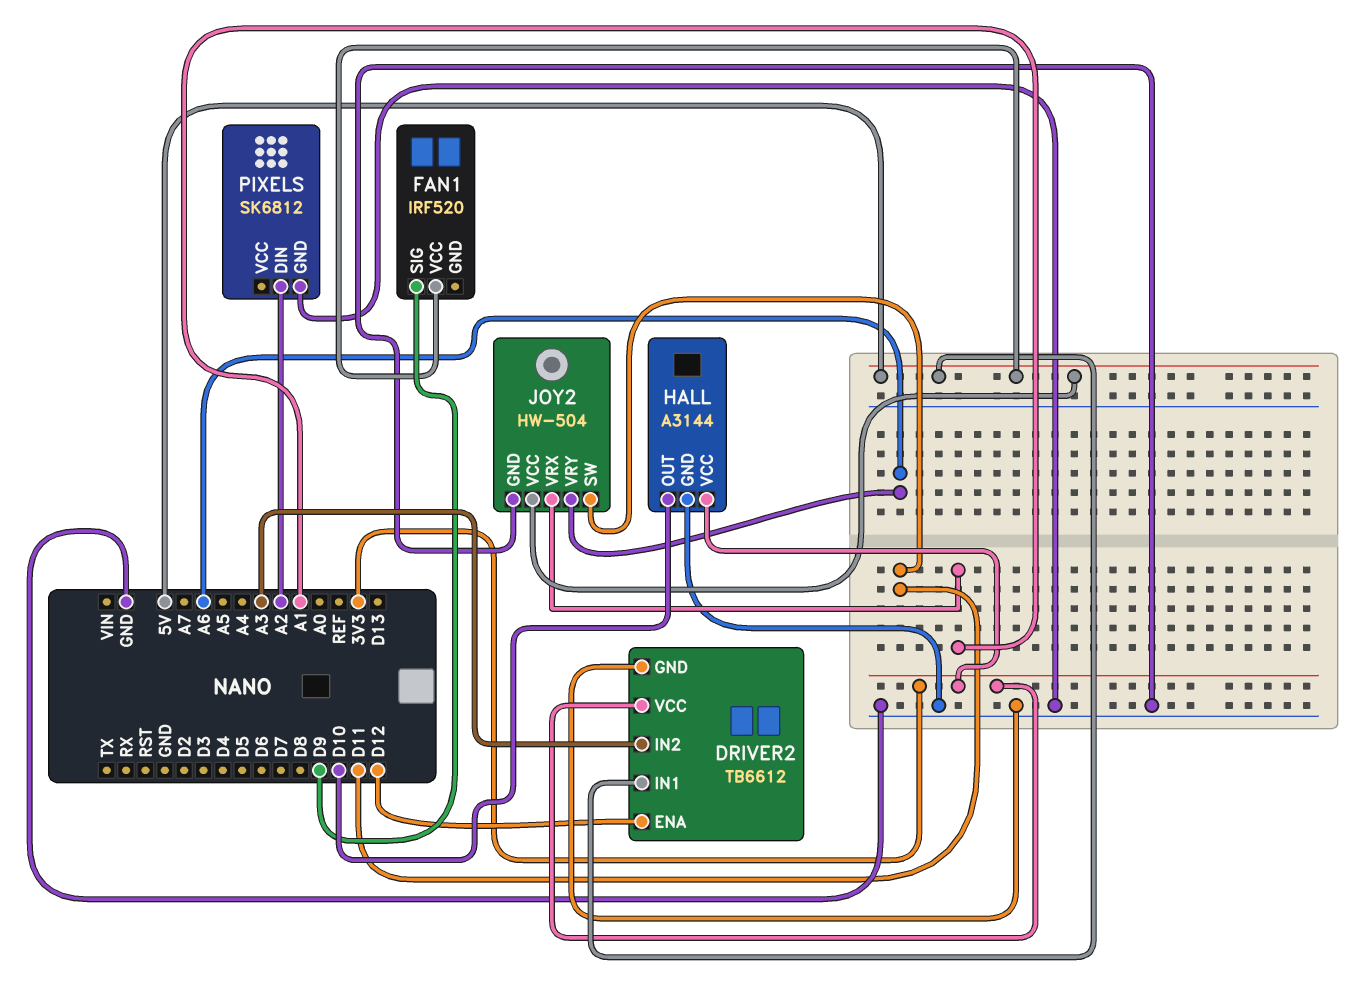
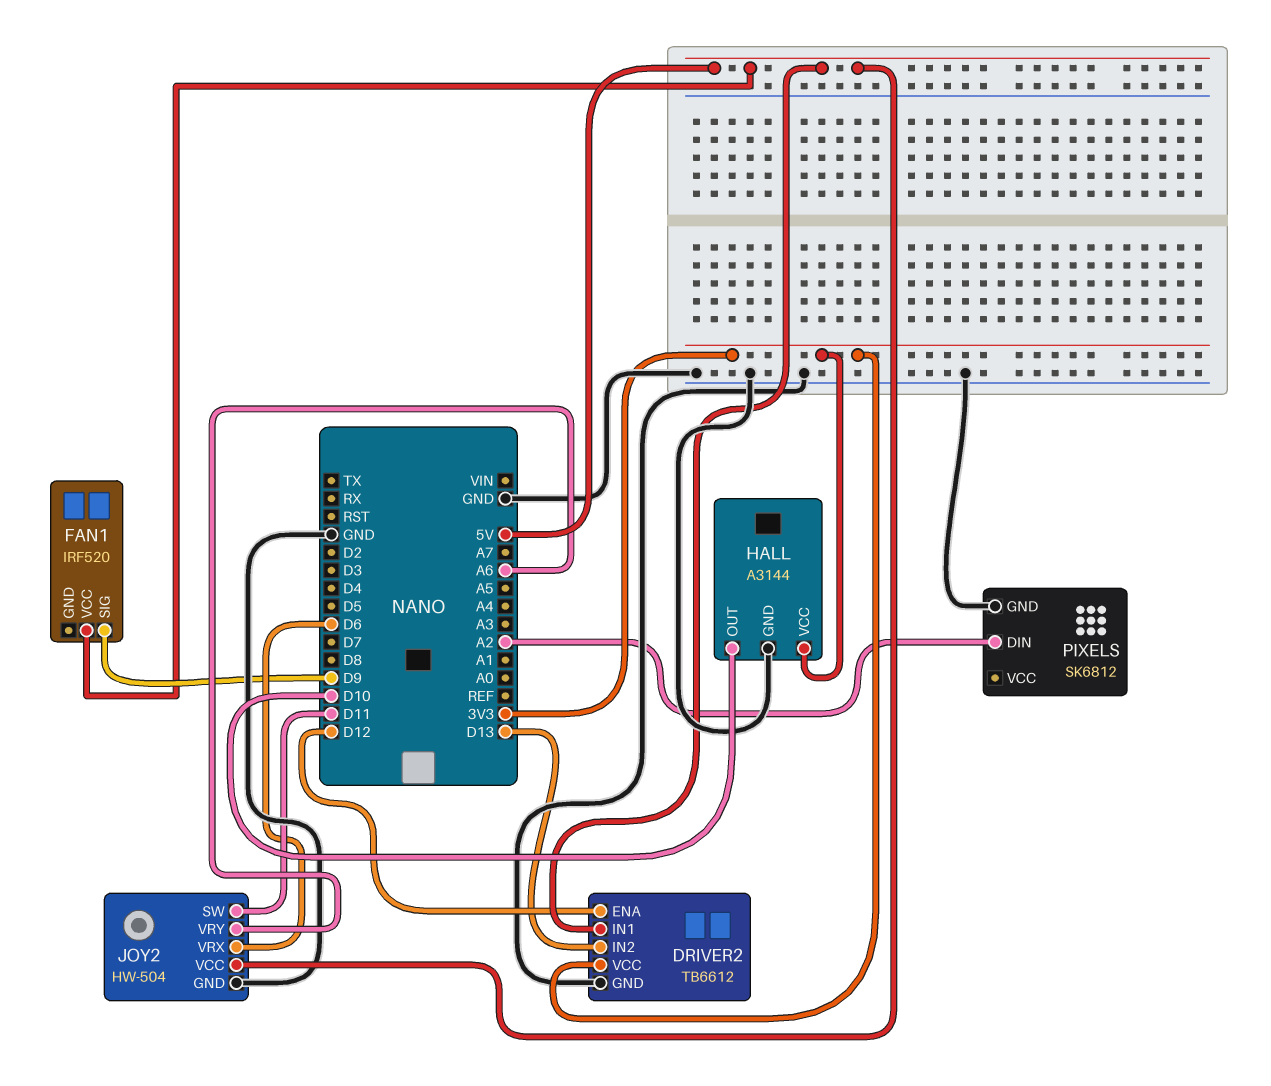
DRIVER2 pin IN2: A3 -> D13
JOY2 pin VRX: A1 -> D6

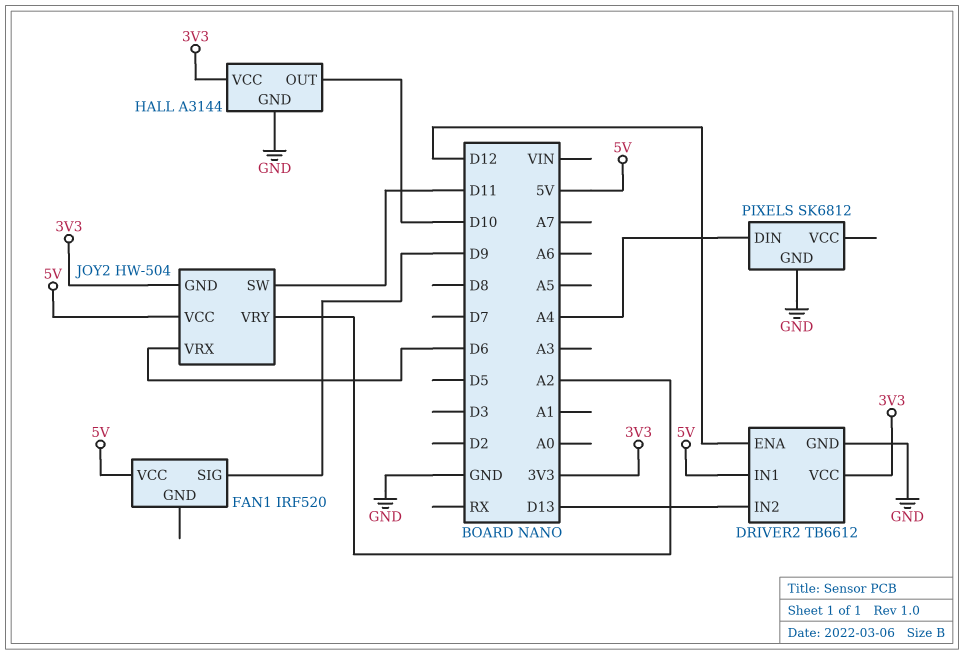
JOY2 pin GND: GND -> 3V3
JOY2 pin VRY: A6 -> A2
PIXELS pin DIN: A2 -> A4

